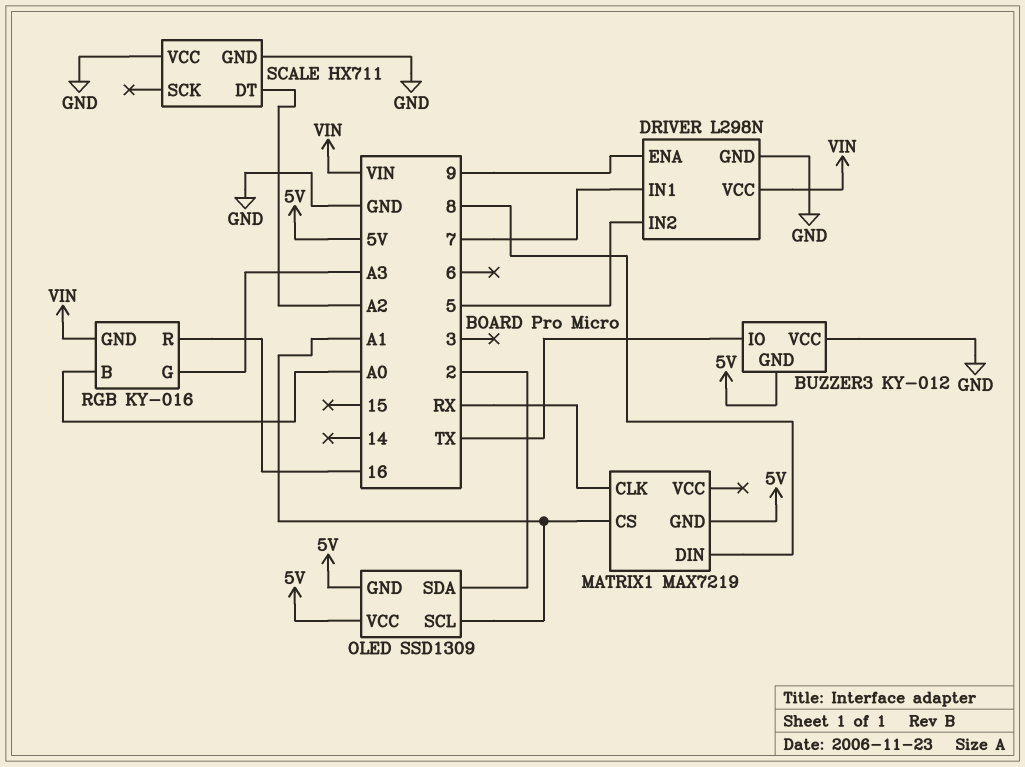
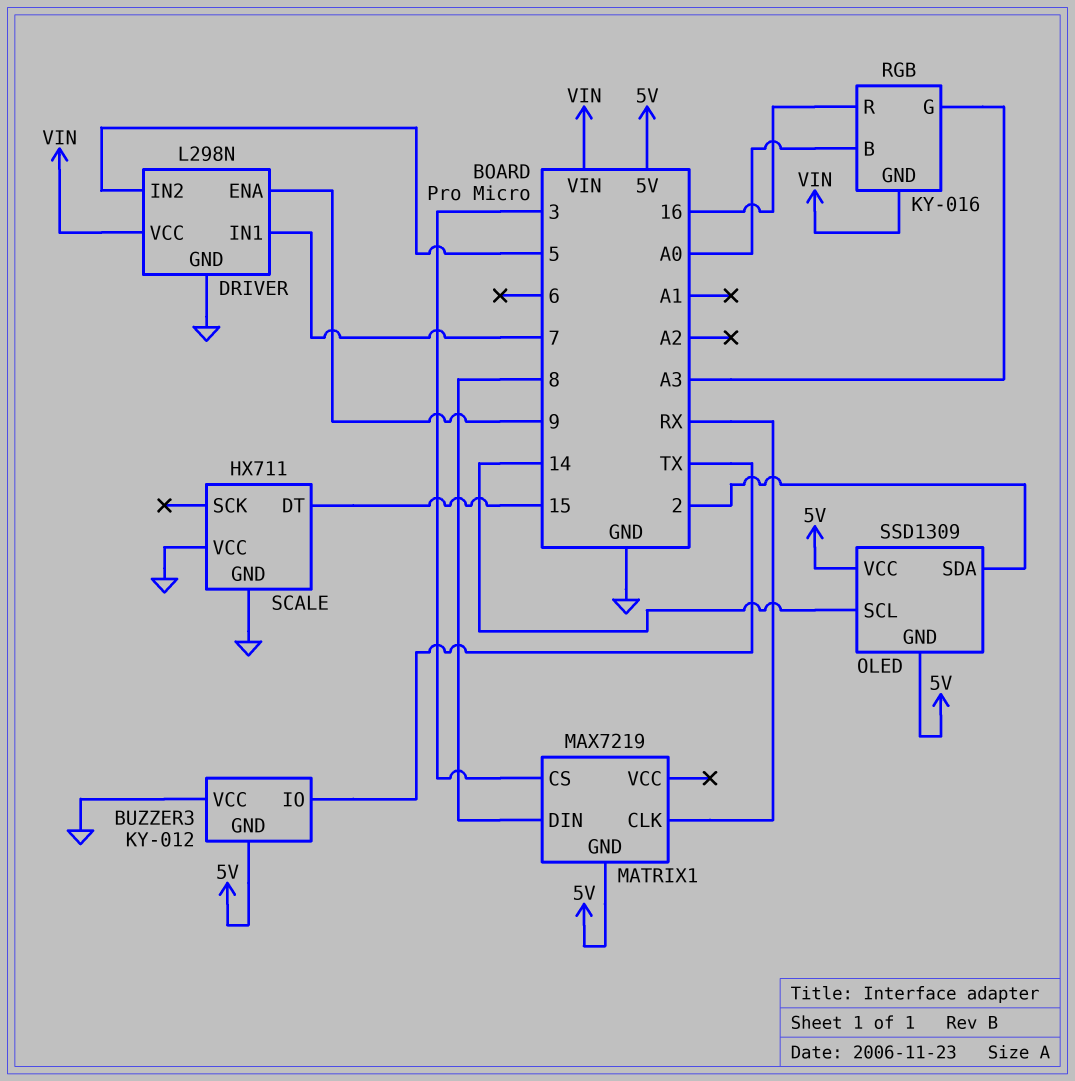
MATRIX1 pin CS: A1 -> 3
OLED pin SCL: A1 -> 14
SCALE pin DT: A2 -> 15

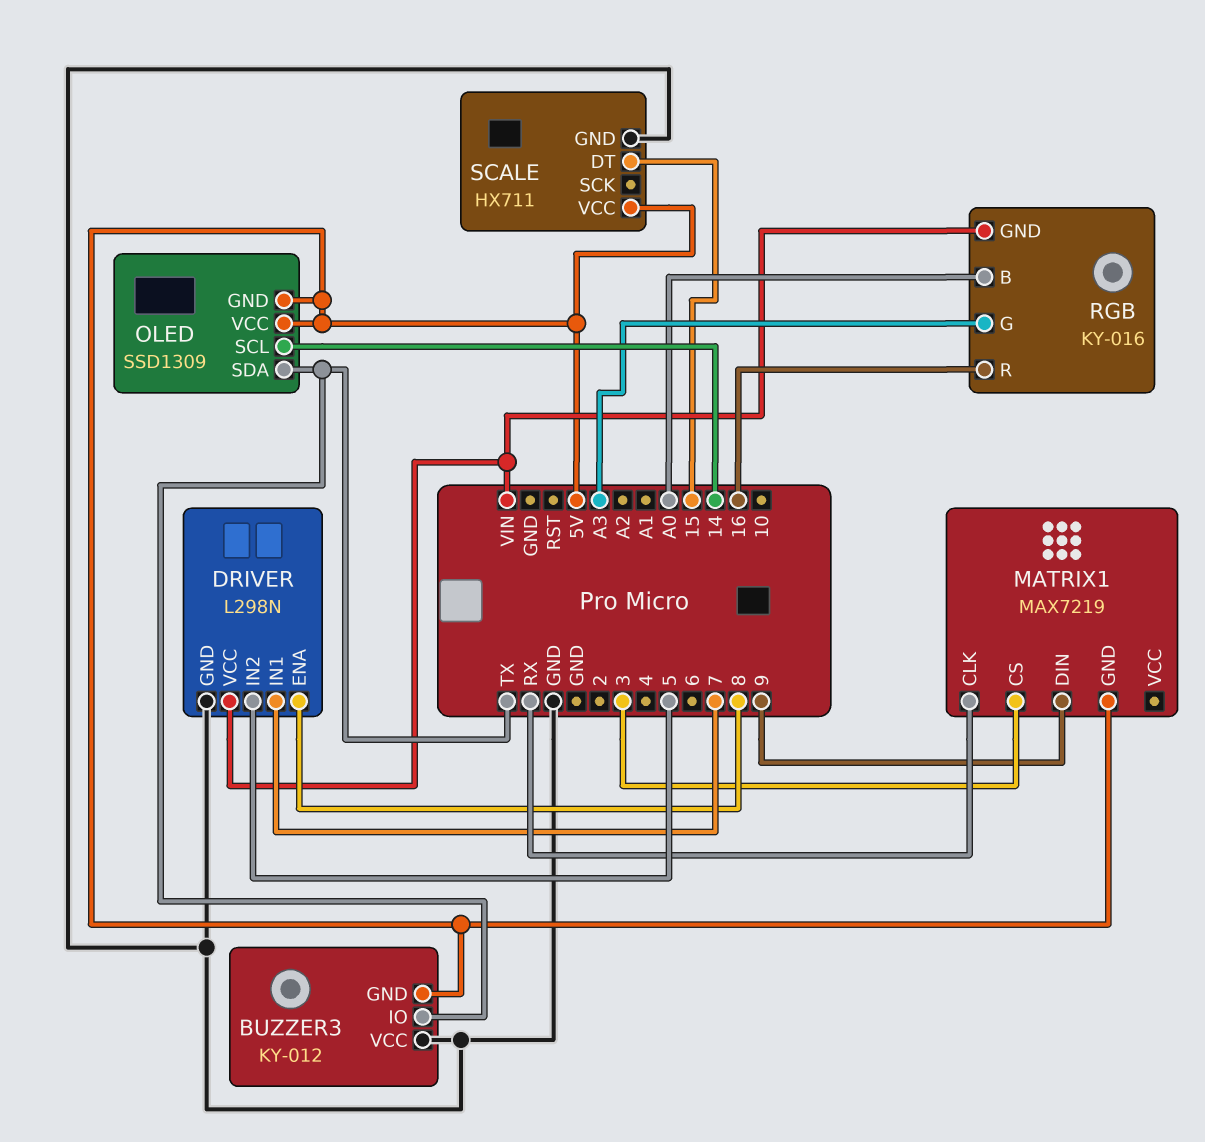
DRIVER pin ENA: 9 -> 8
MATRIX1 pin DIN: 8 -> 9
OLED pin SDA: 2 -> TX
SCALE pin VCC: GND -> 5V

